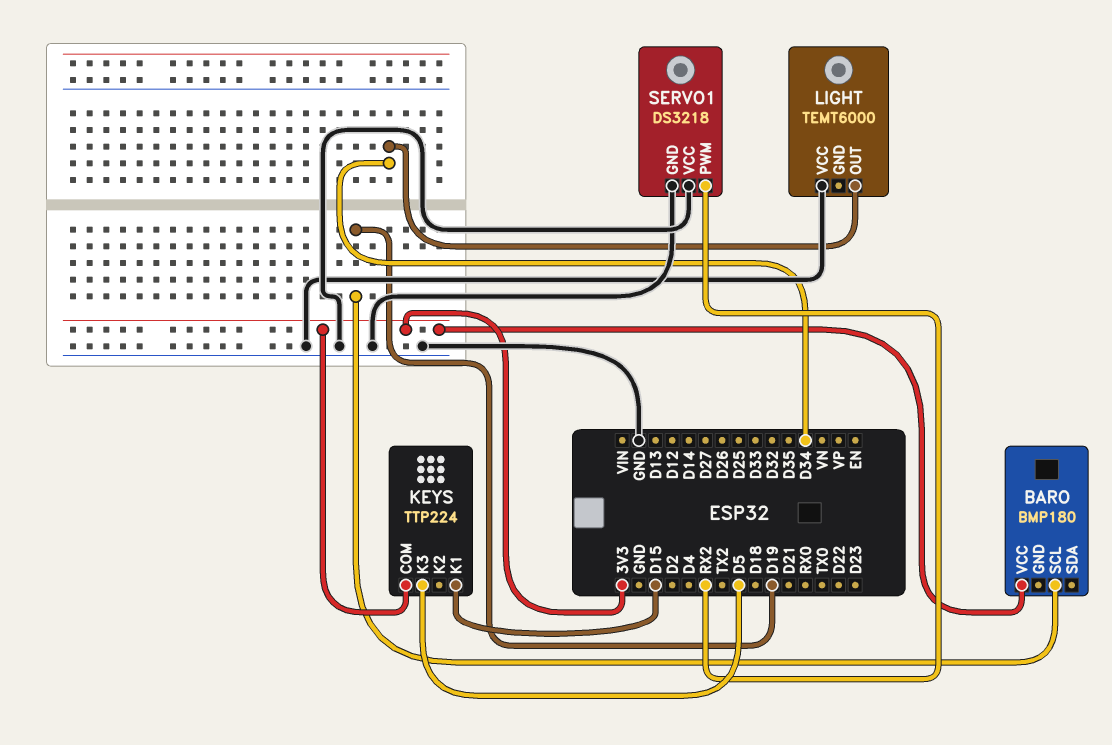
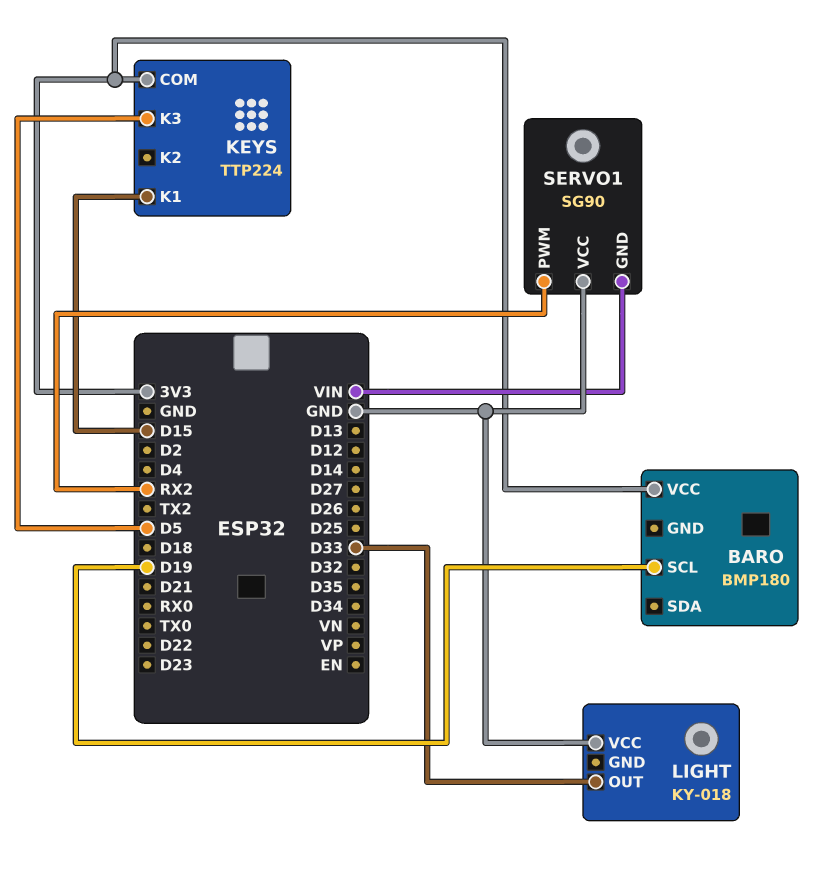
LIGHT: TEMT6000 -> KY-018
LIGHT pin OUT: D34 -> D33
SERVO1: DS3218 -> SG90
SERVO1 pin GND: GND -> VIN

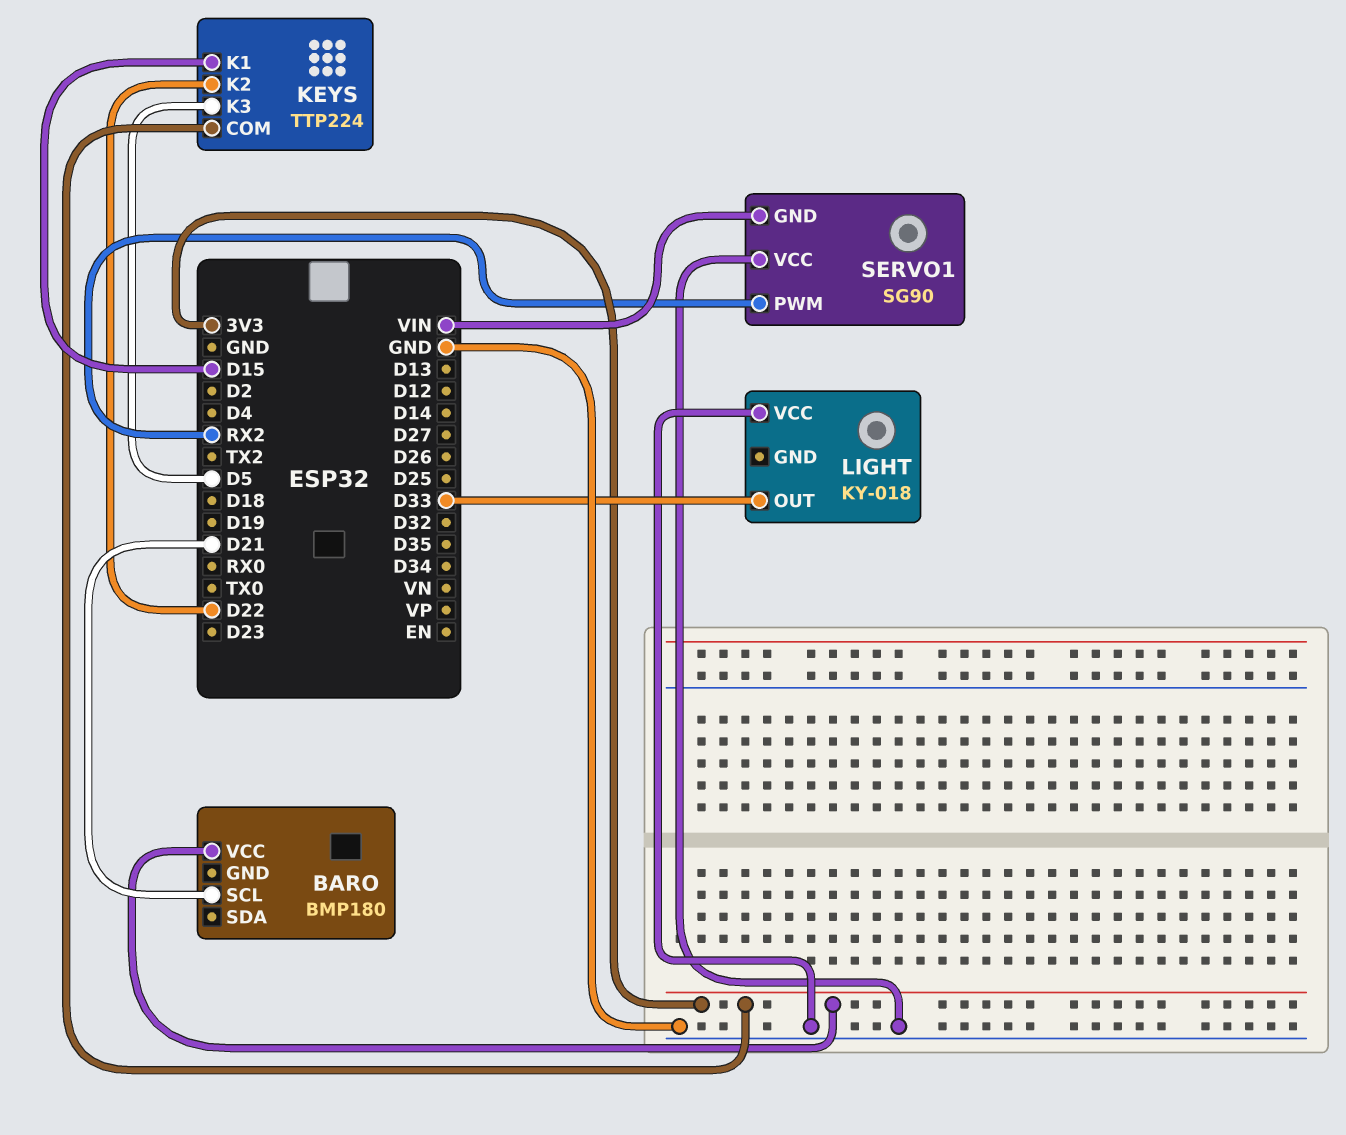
BARO pin SCL: D19 -> D21
KEYS pin K2: none -> D22

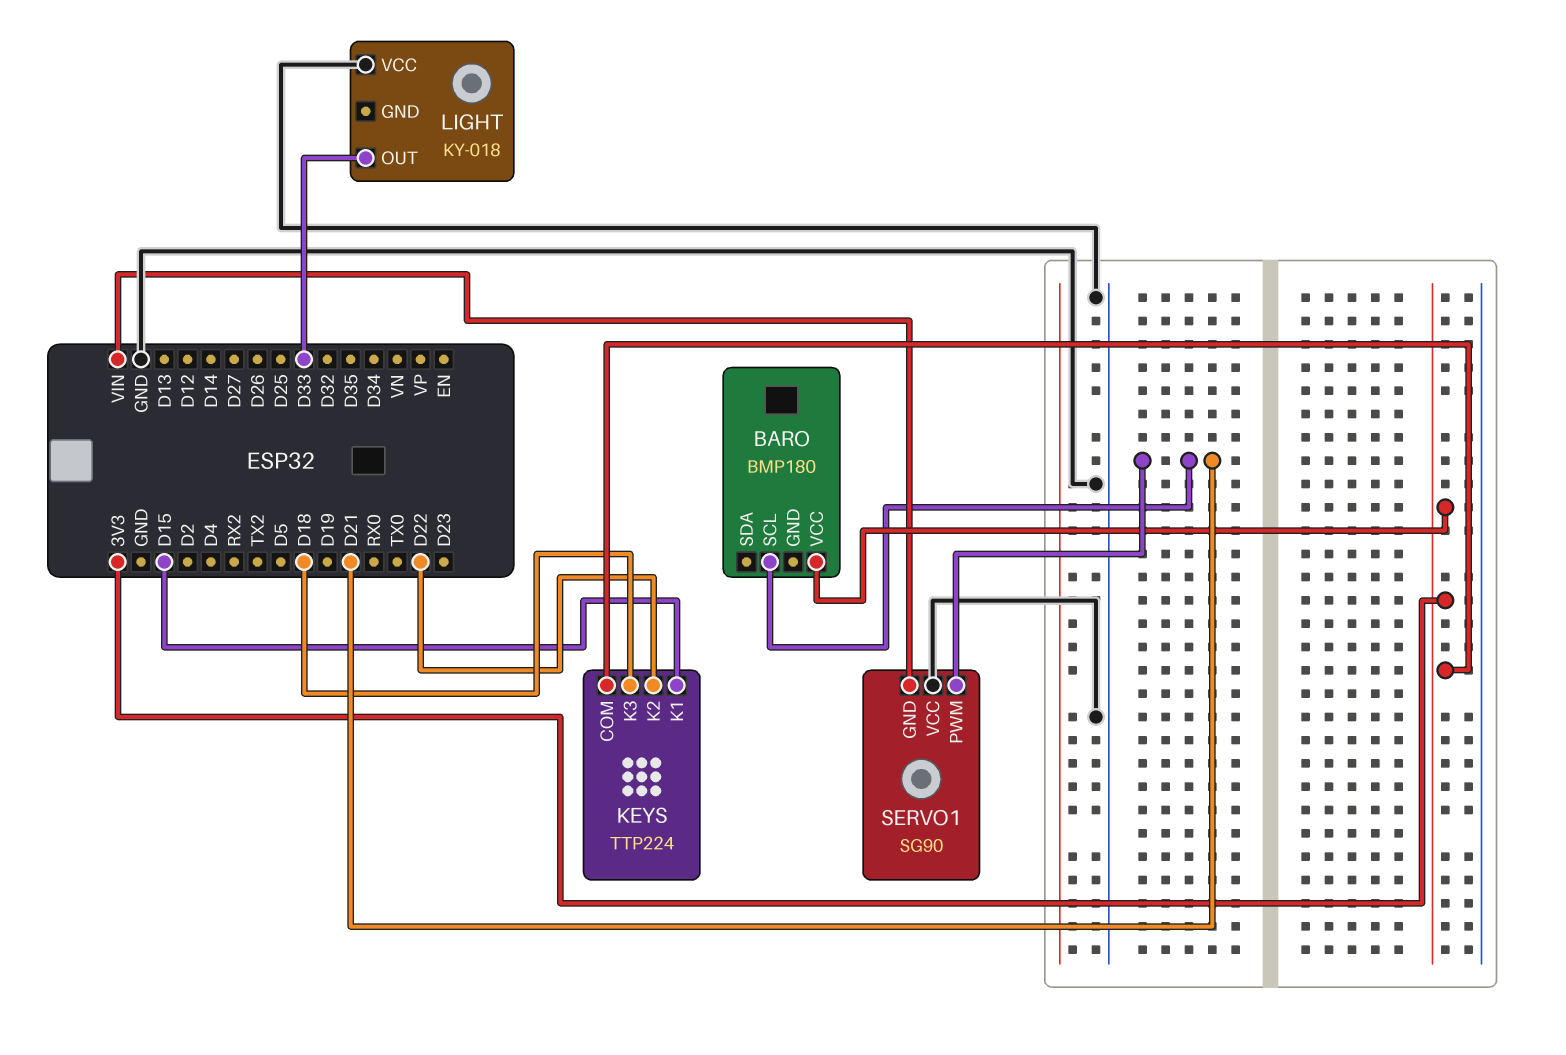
KEYS pin K3: D5 -> D18
SERVO1 pin PWM: RX2 -> D21

